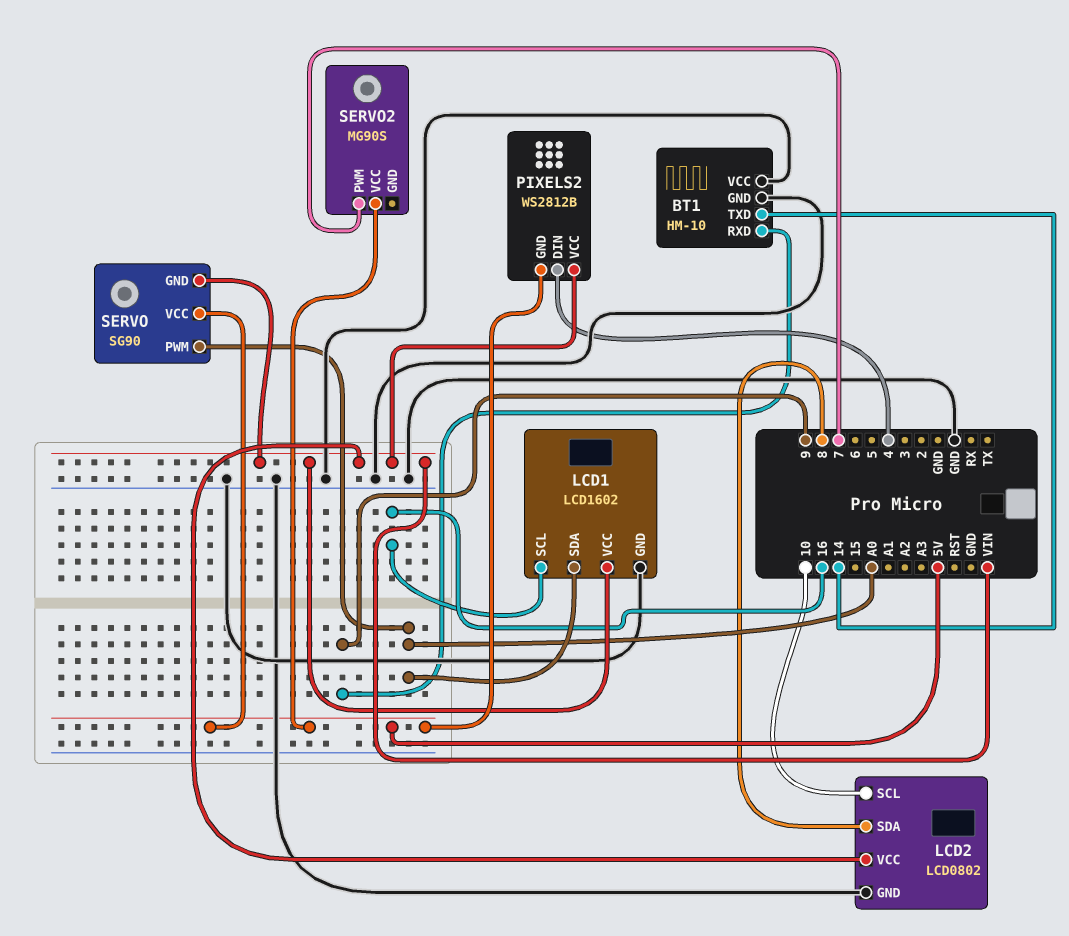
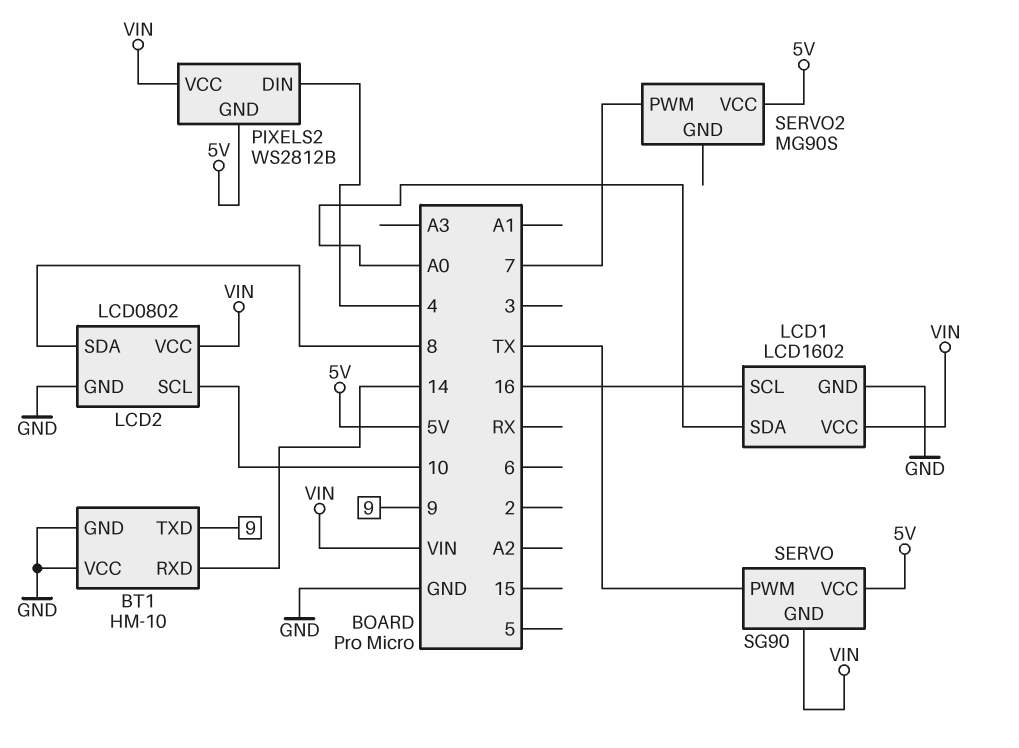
BT1 pin RXD: 9 -> 14
BT1 pin TXD: 14 -> 9
SERVO pin PWM: A0 -> TX

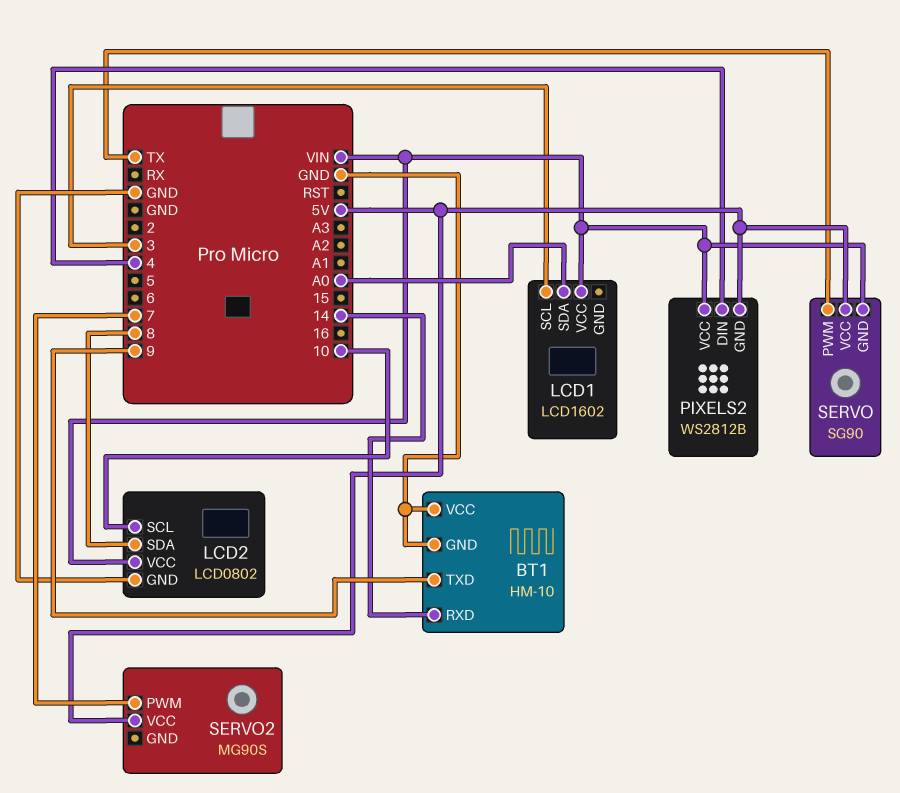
LCD1 pin GND: GND -> none
LCD1 pin SCL: 16 -> 3

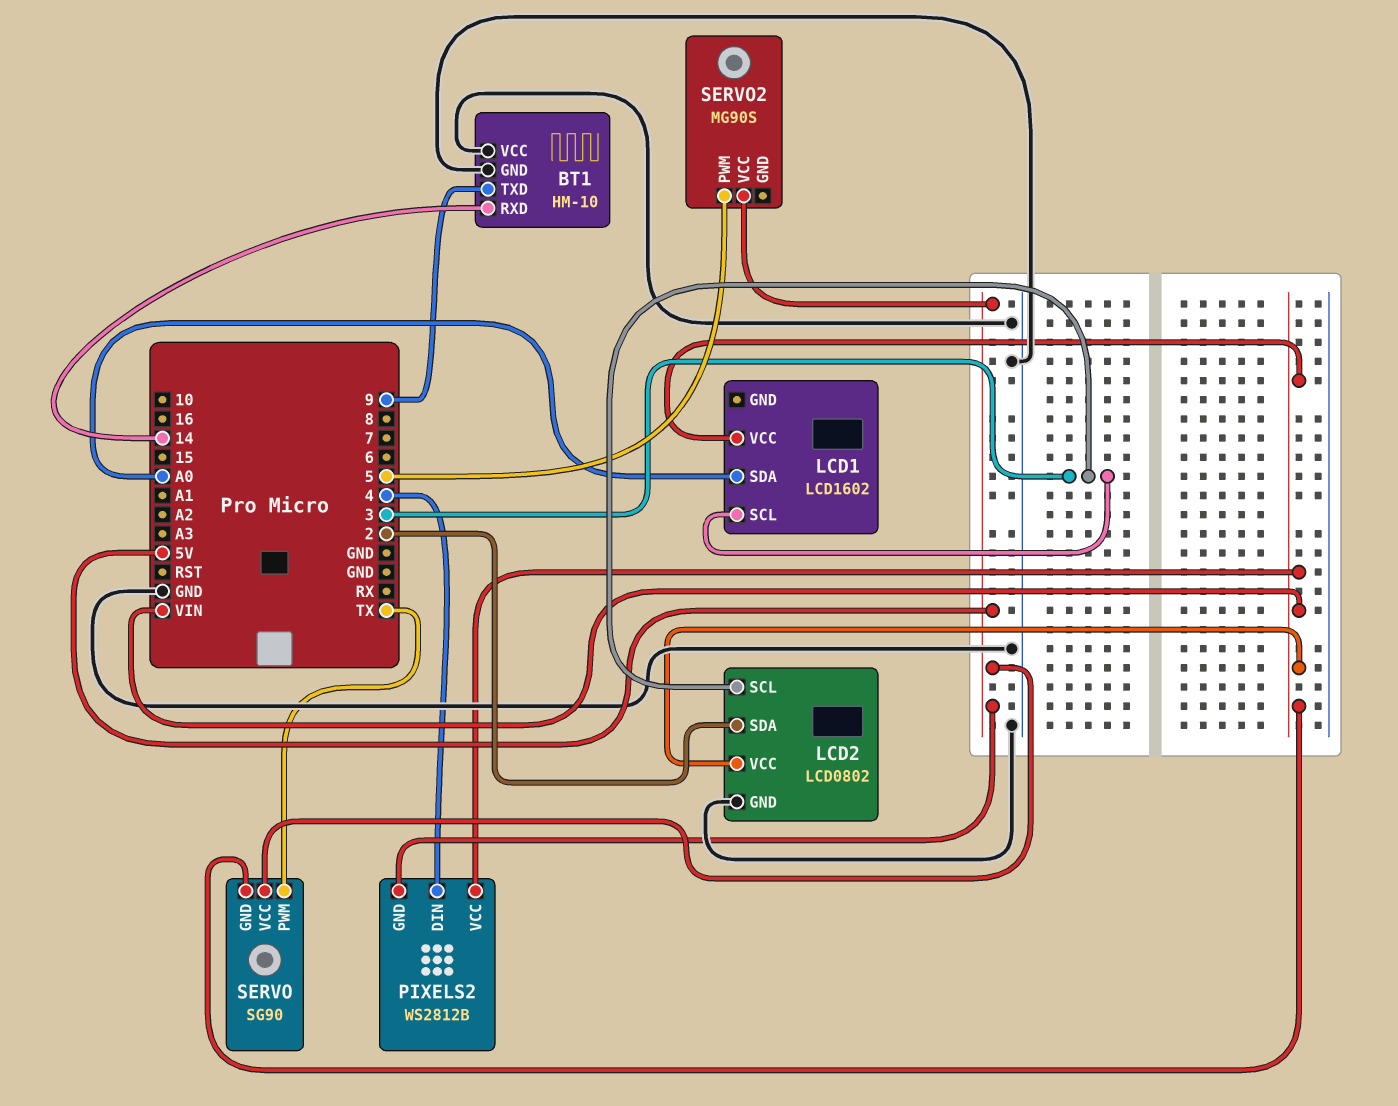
LCD2 pin SCL: 10 -> 3
LCD2 pin SDA: 8 -> 2
SERVO2 pin PWM: 7 -> 5

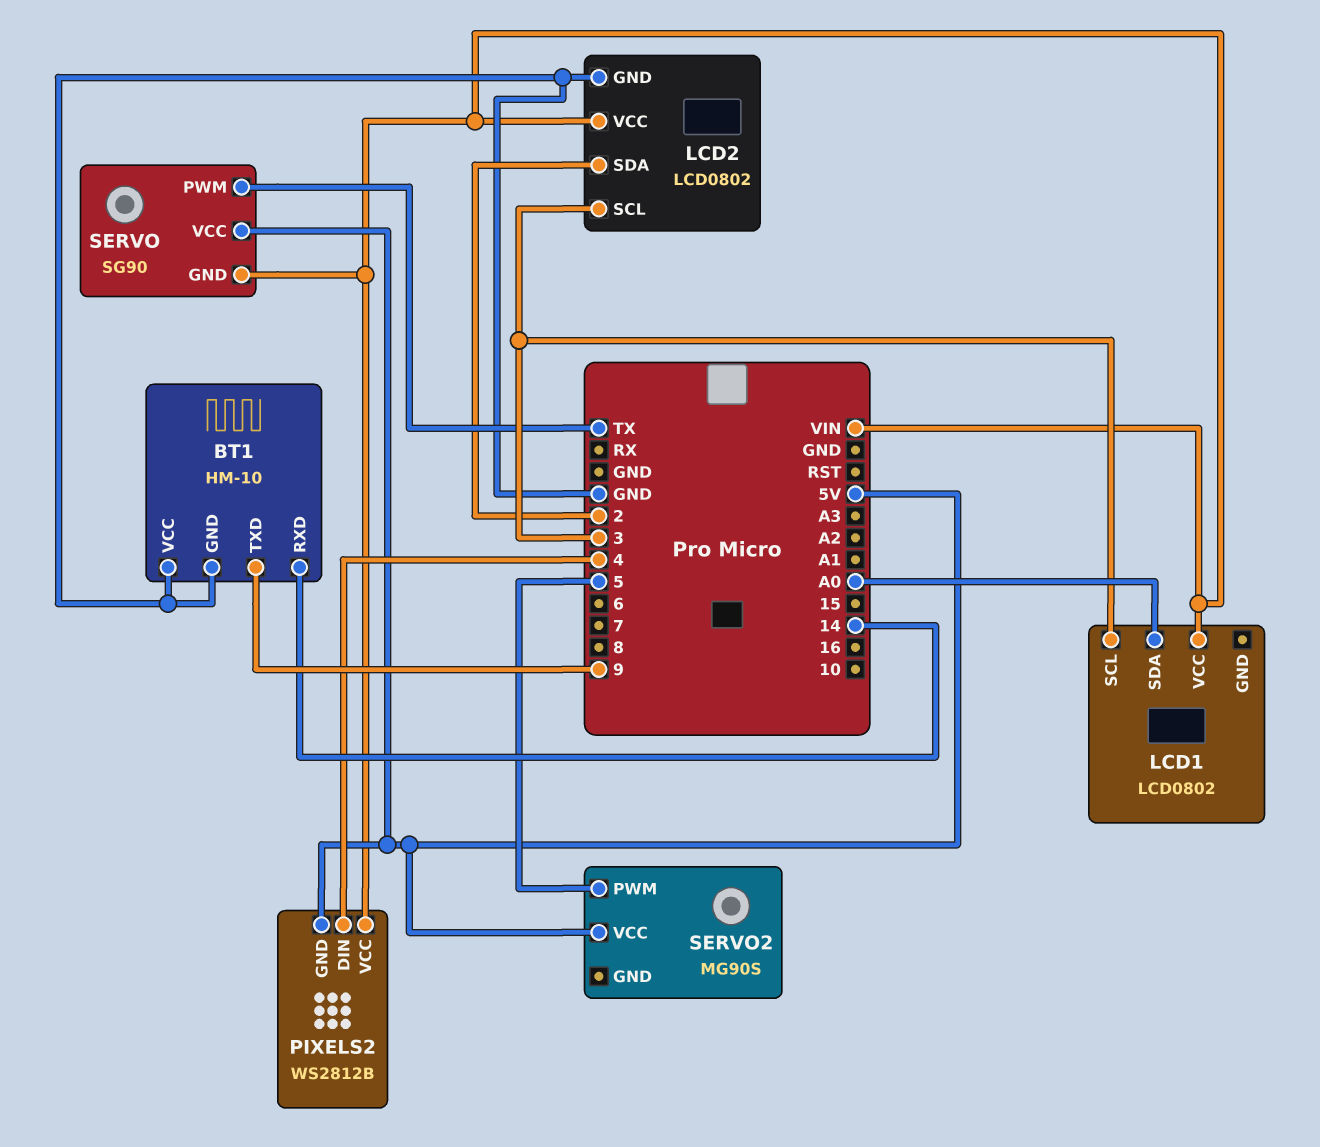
LCD1: LCD1602 -> LCD0802

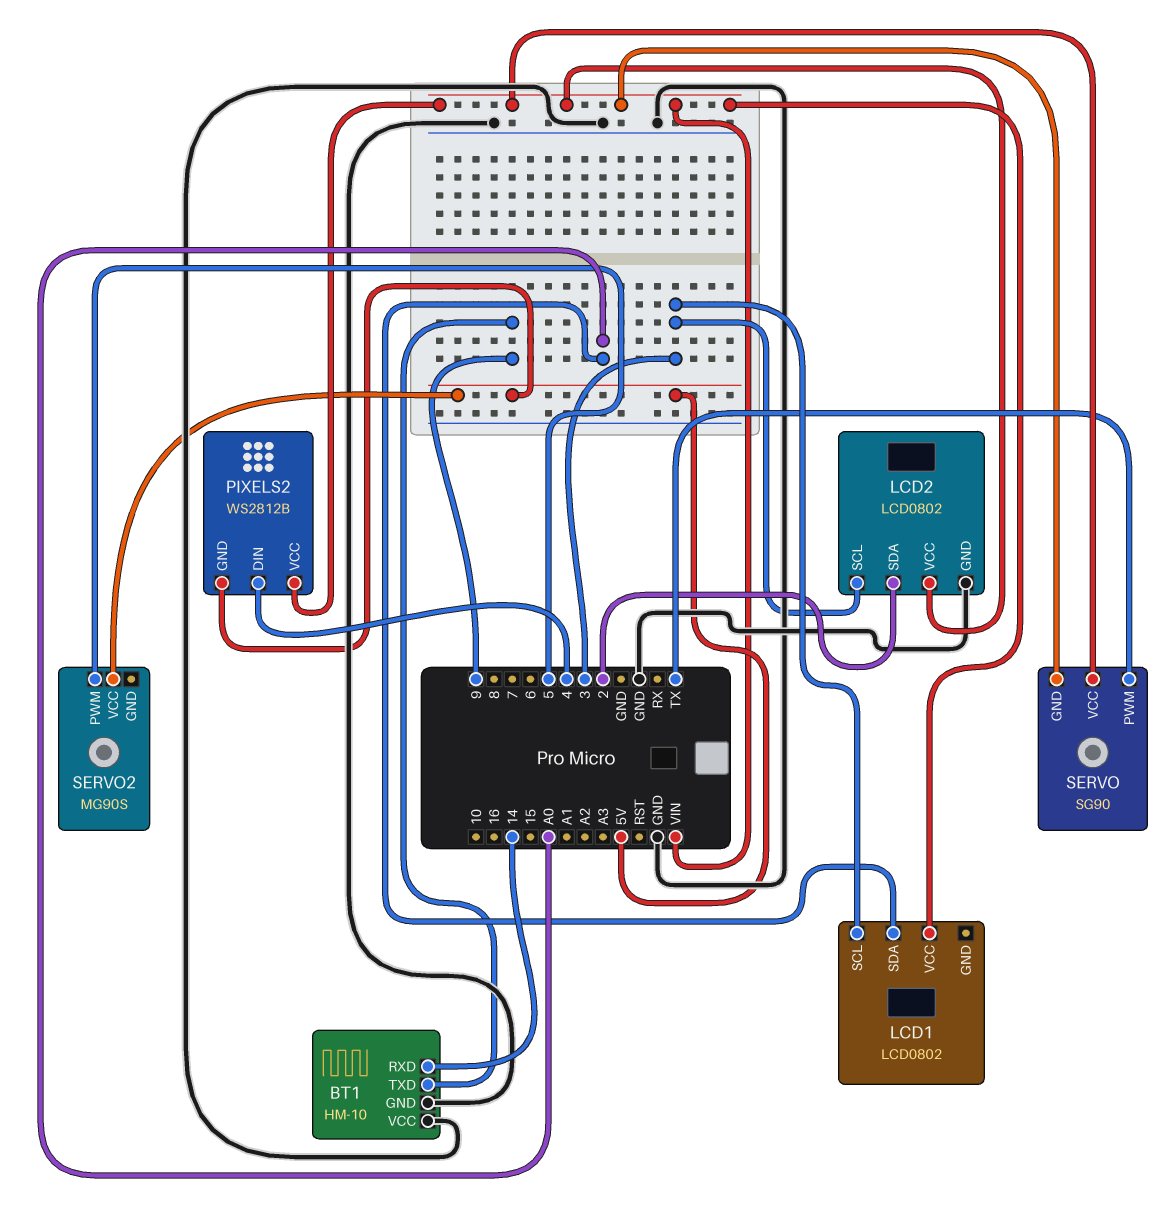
SERVO pin VCC: 5V -> VIN

